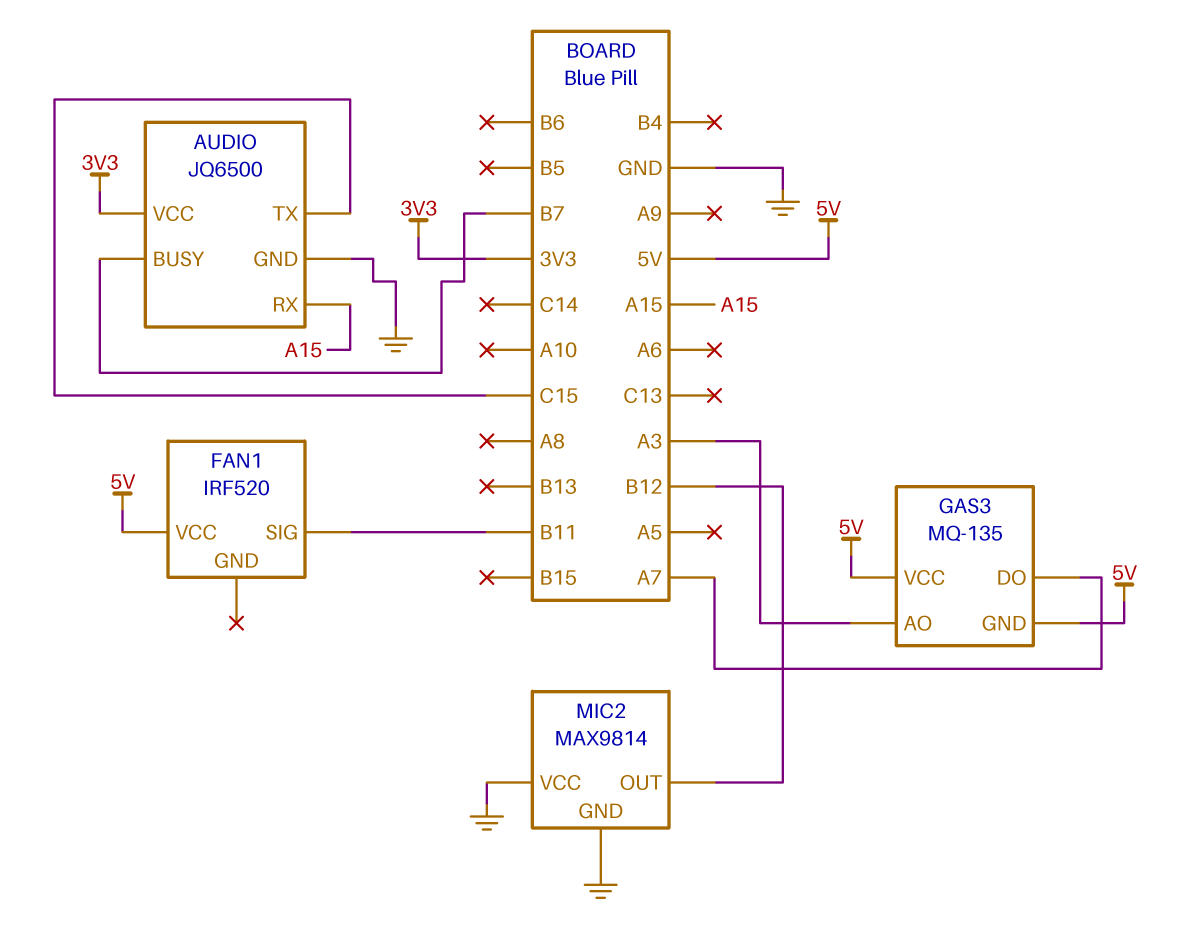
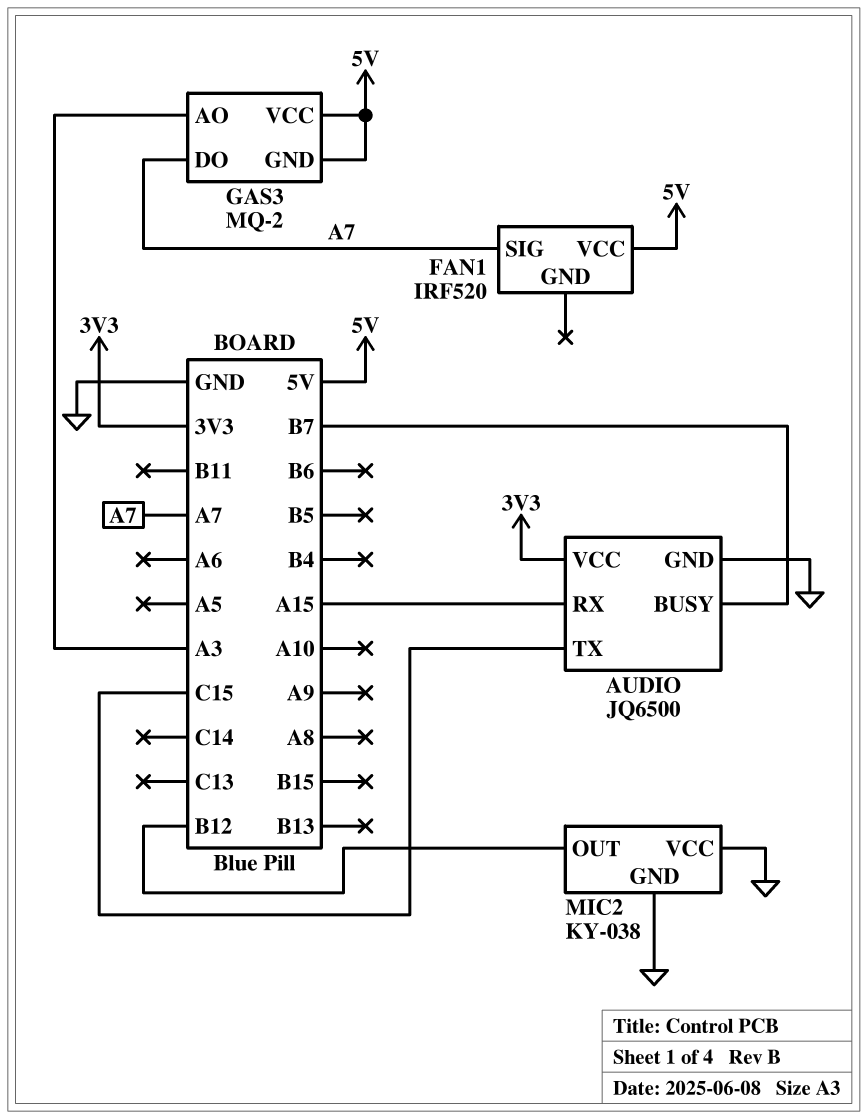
FAN1 pin SIG: B11 -> A7
GAS3: MQ-135 -> MQ-2
MIC2: MAX9814 -> KY-038

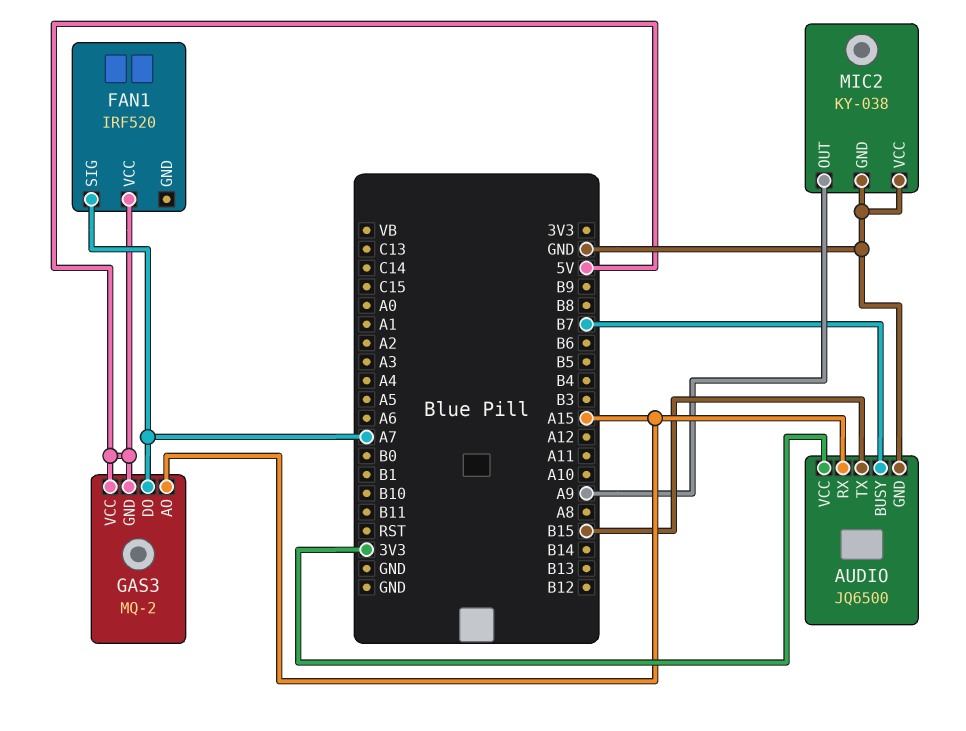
AUDIO pin TX: C15 -> B15
GAS3 pin AO: A3 -> A15
MIC2 pin OUT: B12 -> A9

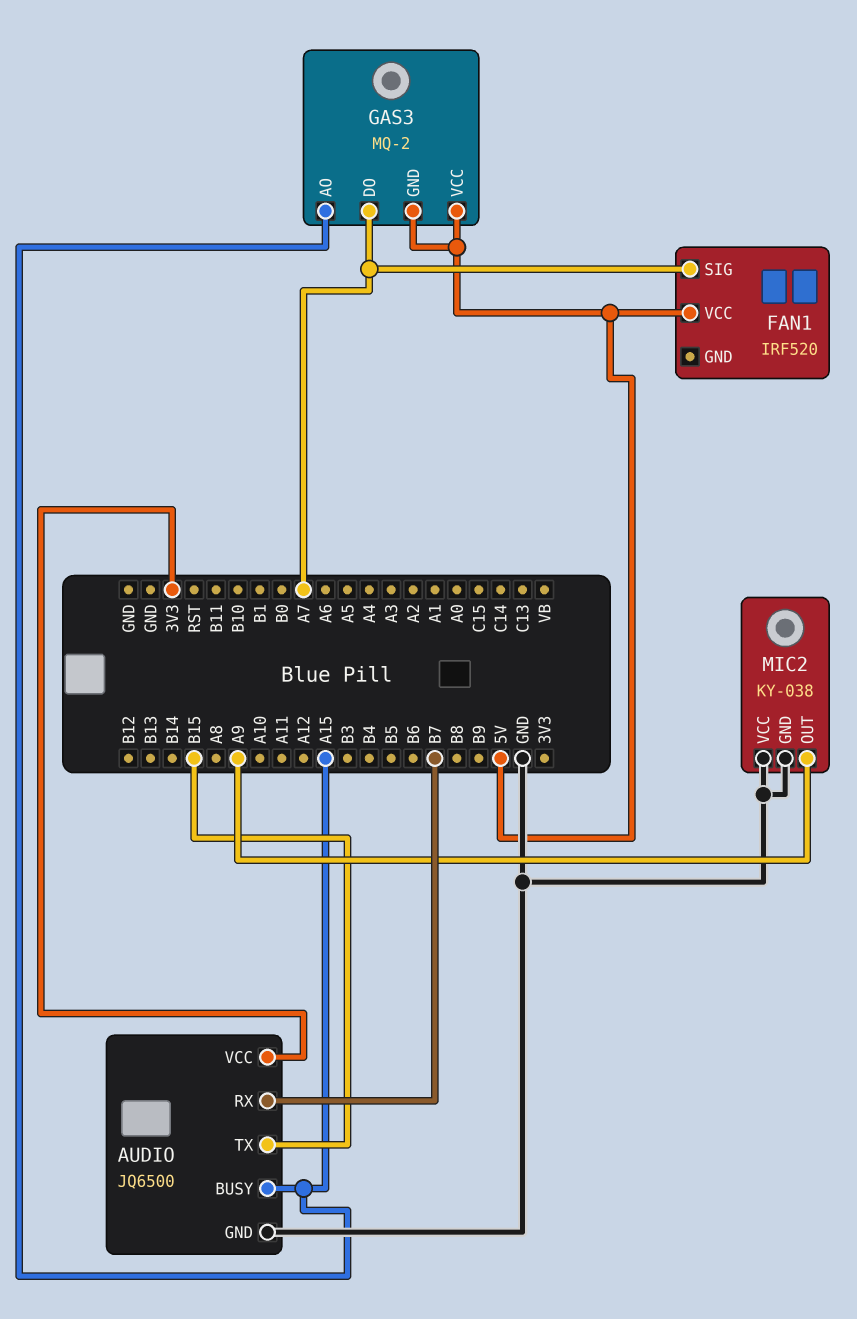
AUDIO pin BUSY: B7 -> A15
AUDIO pin RX: A15 -> B7

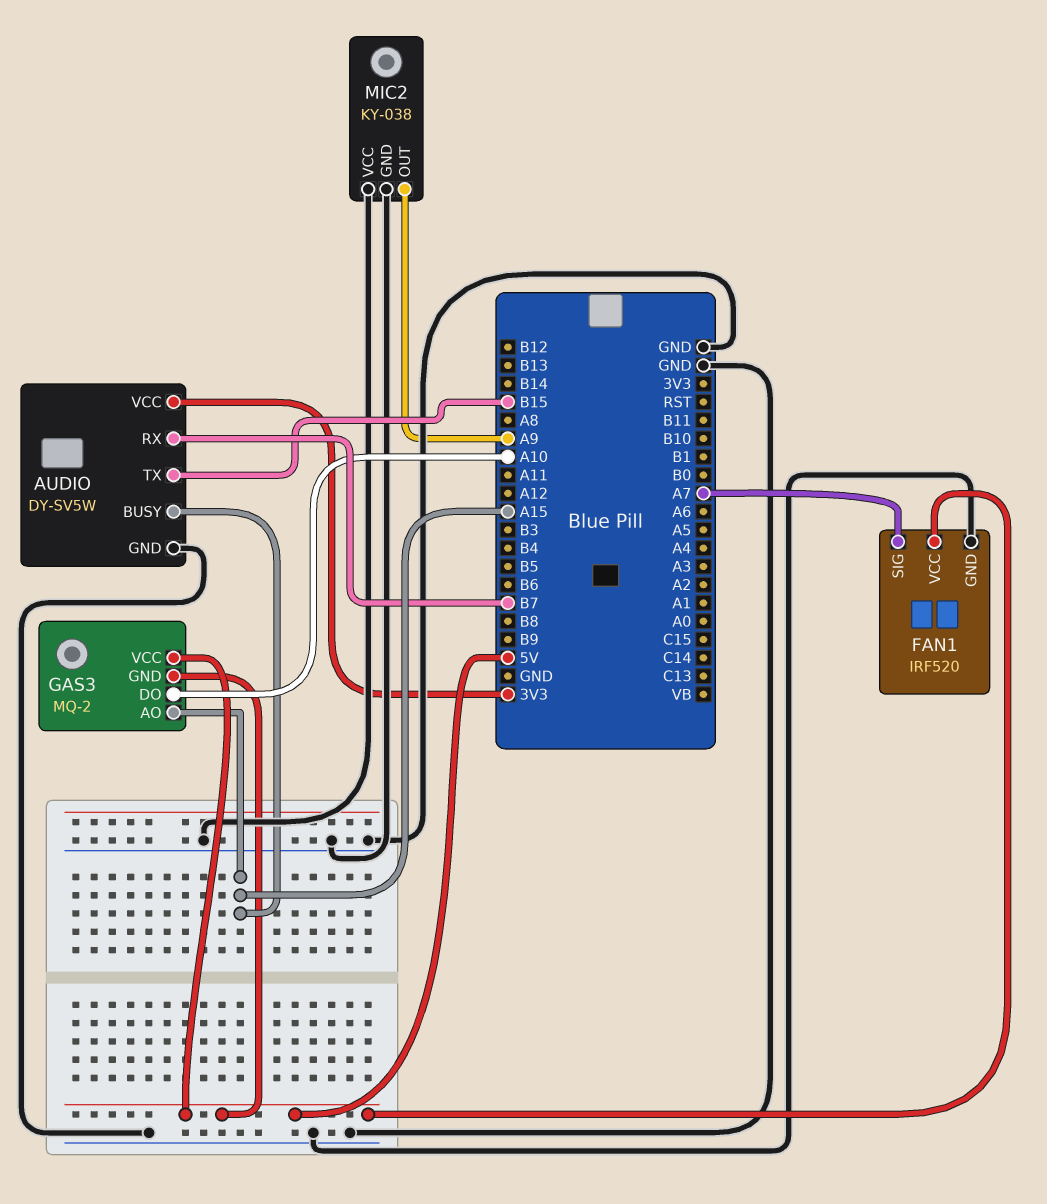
AUDIO: JQ6500 -> DY-SV5W
FAN1 pin GND: none -> GND
GAS3 pin DO: A7 -> A10

